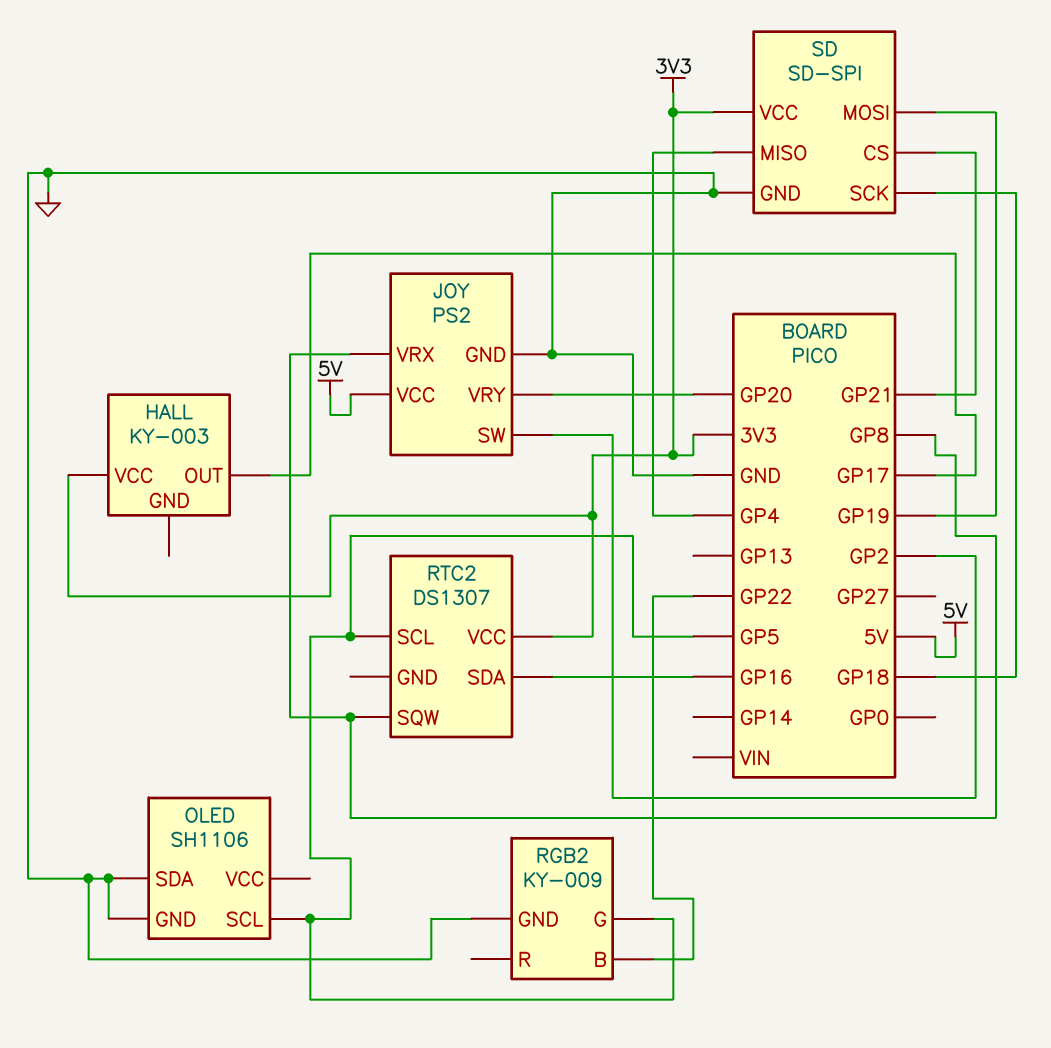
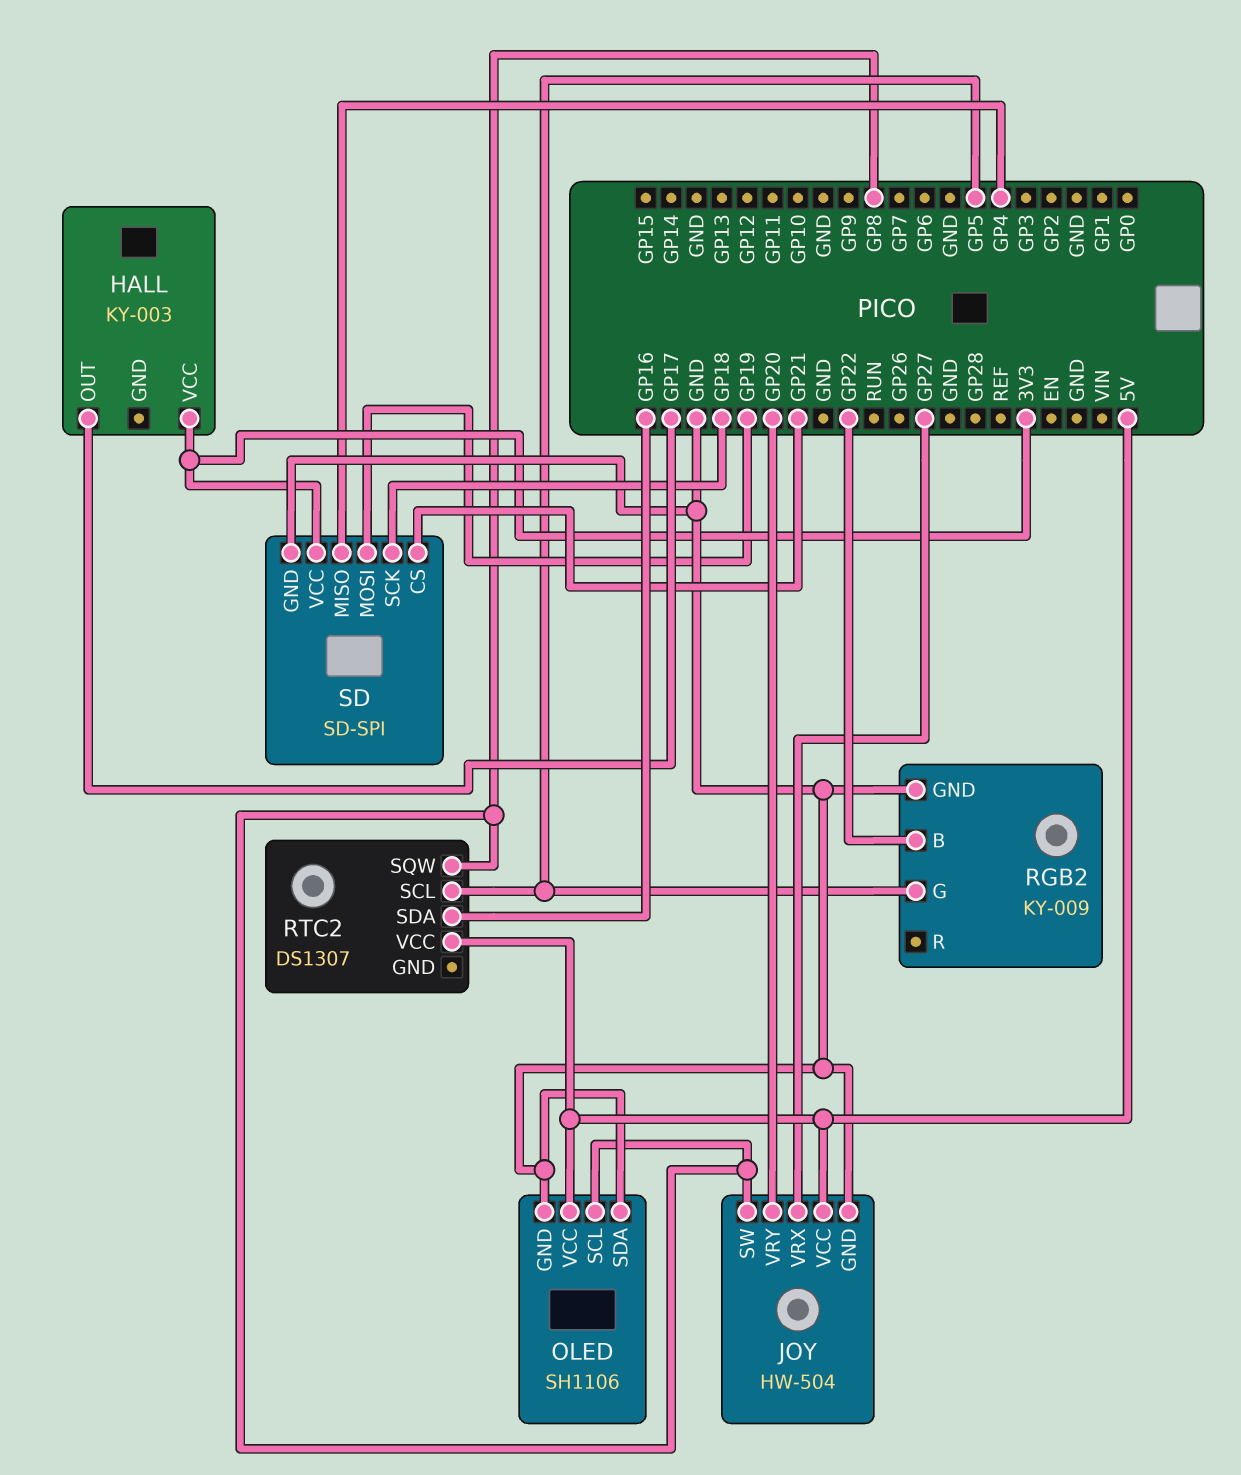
JOY: PS2 -> HW-504
JOY pin SW: GP2 -> GP8
JOY pin VRX: GP8 -> GP27
OLED pin SCL: GP5 -> GP8
OLED pin VCC: none -> 5V
RTC2 pin VCC: 3V3 -> 5V

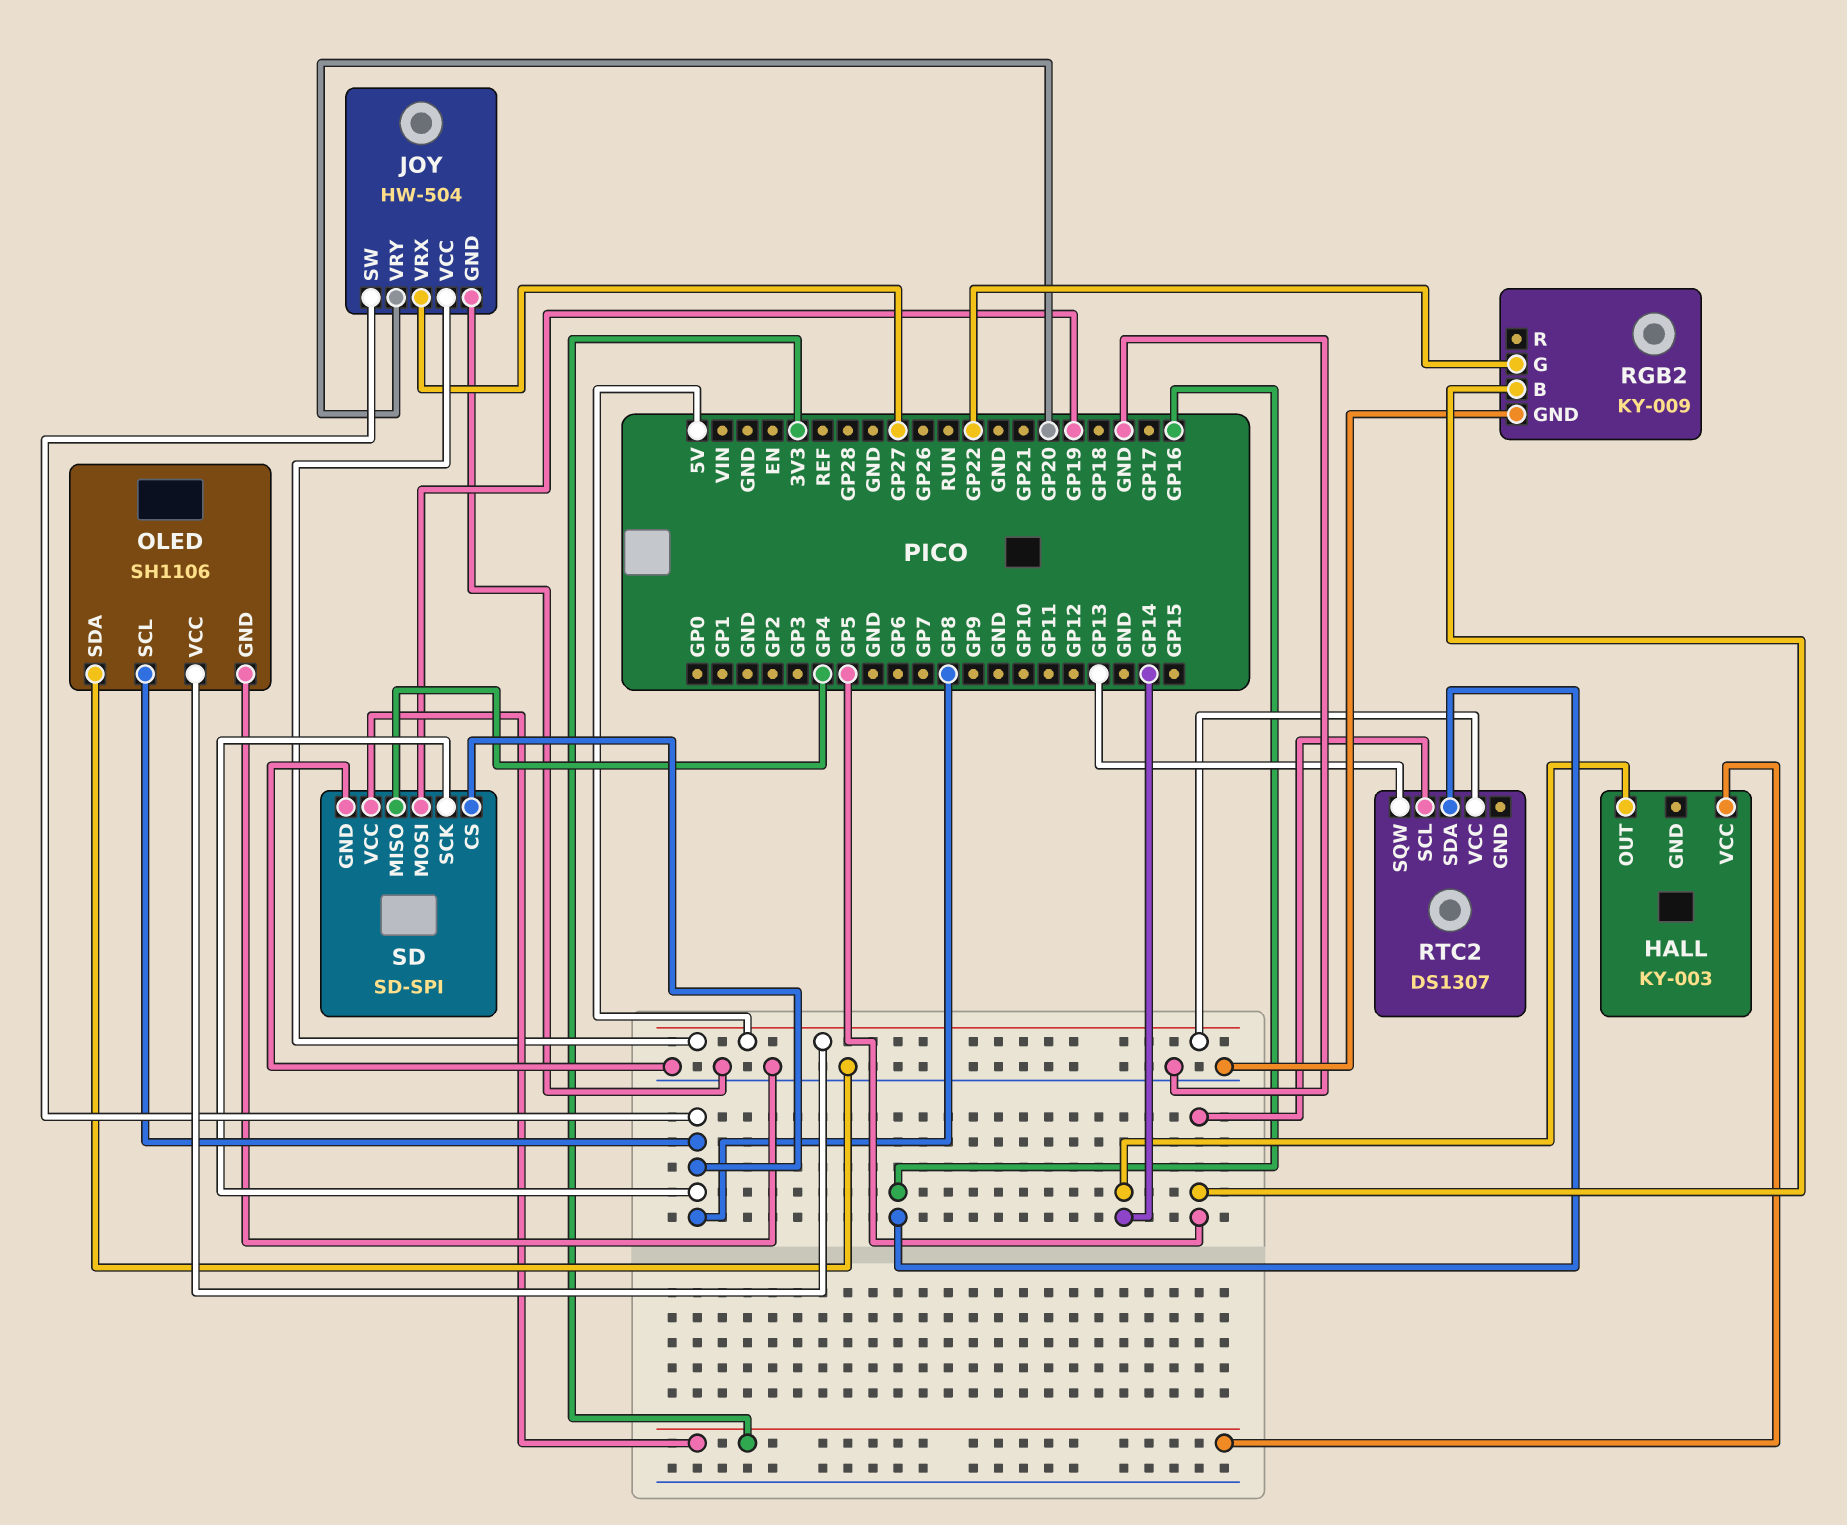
HALL pin OUT: GP17 -> GP14
RGB2 pin B: GP22 -> GP5
RGB2 pin G: GP5 -> GP22
RTC2 pin SQW: GP8 -> GP13
SD pin CS: GP21 -> GP8
SD pin SCK: GP18 -> GP8

